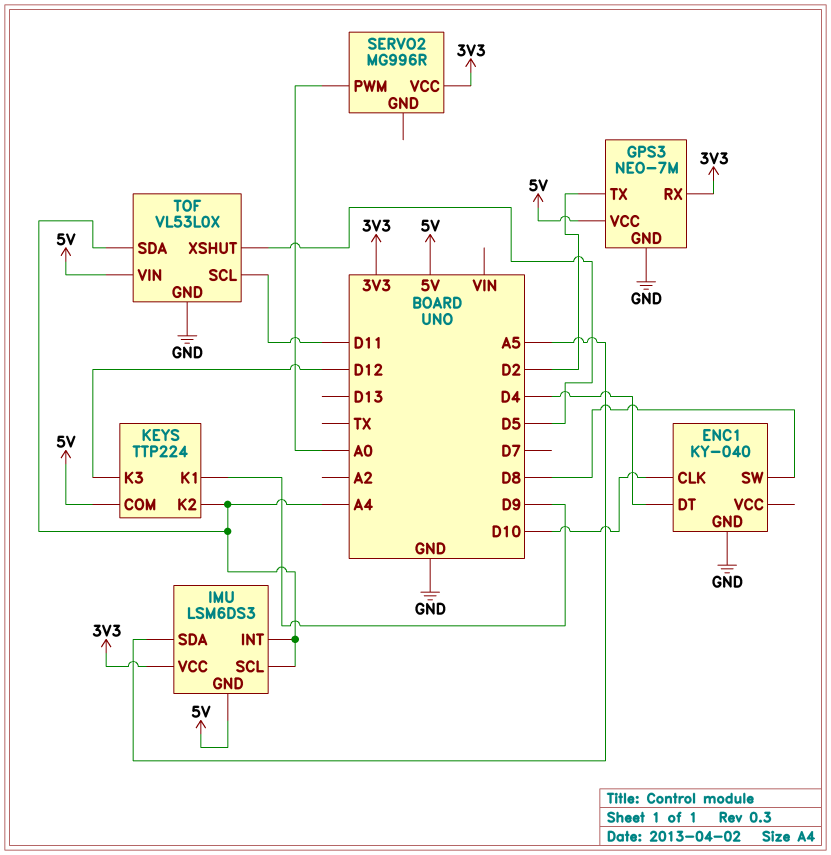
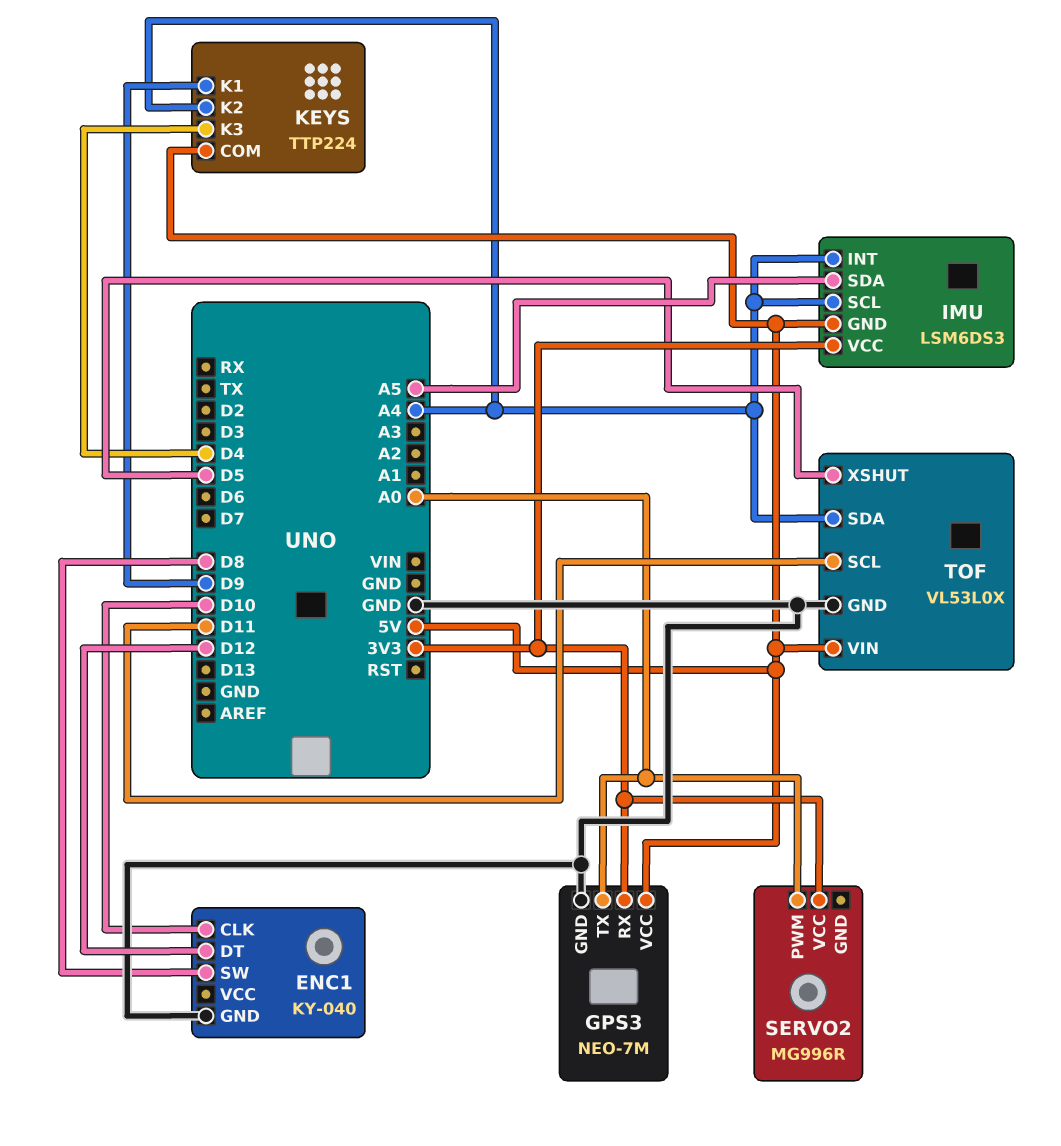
ENC1 pin DT: D4 -> D12
GPS3 pin TX: D2 -> A0
KEYS pin K3: D12 -> D4

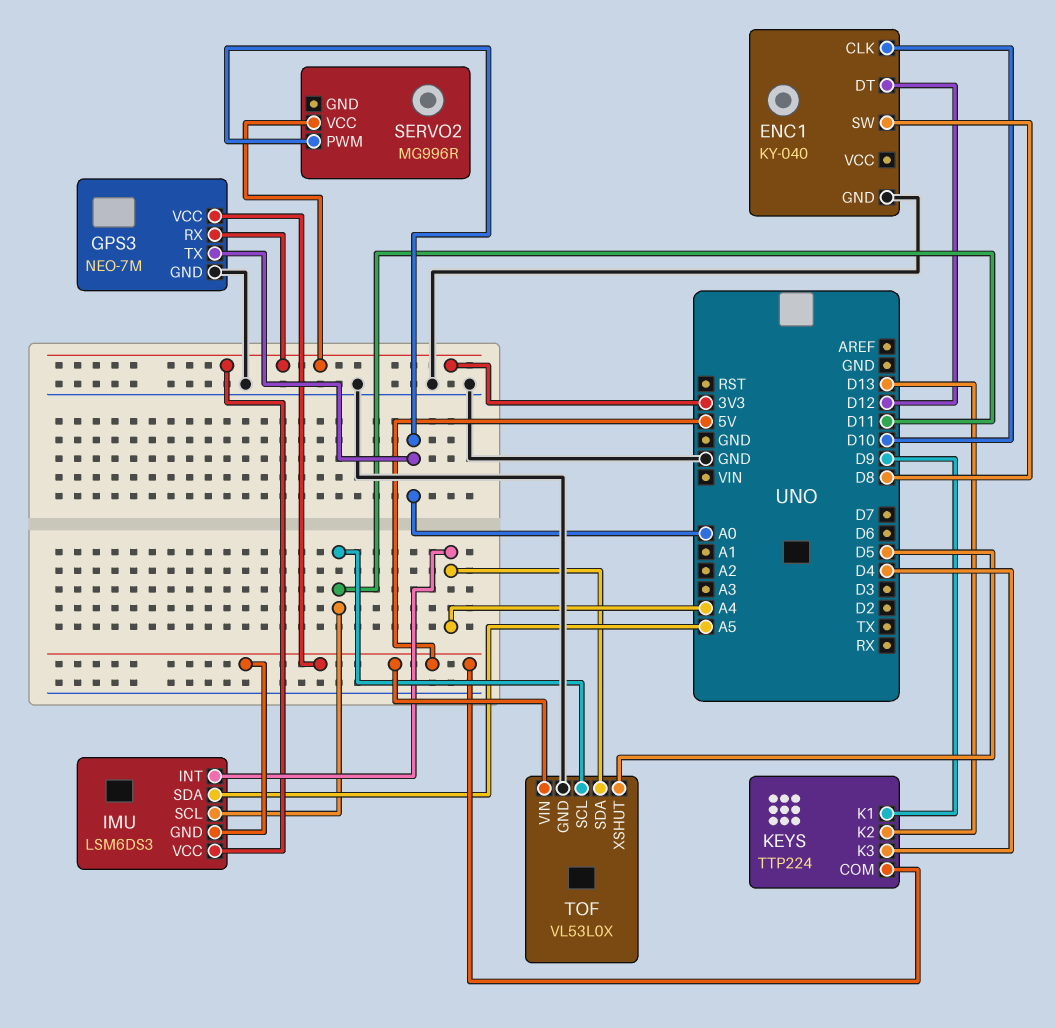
IMU pin SCL: A4 -> D11
KEYS pin K2: A4 -> D13

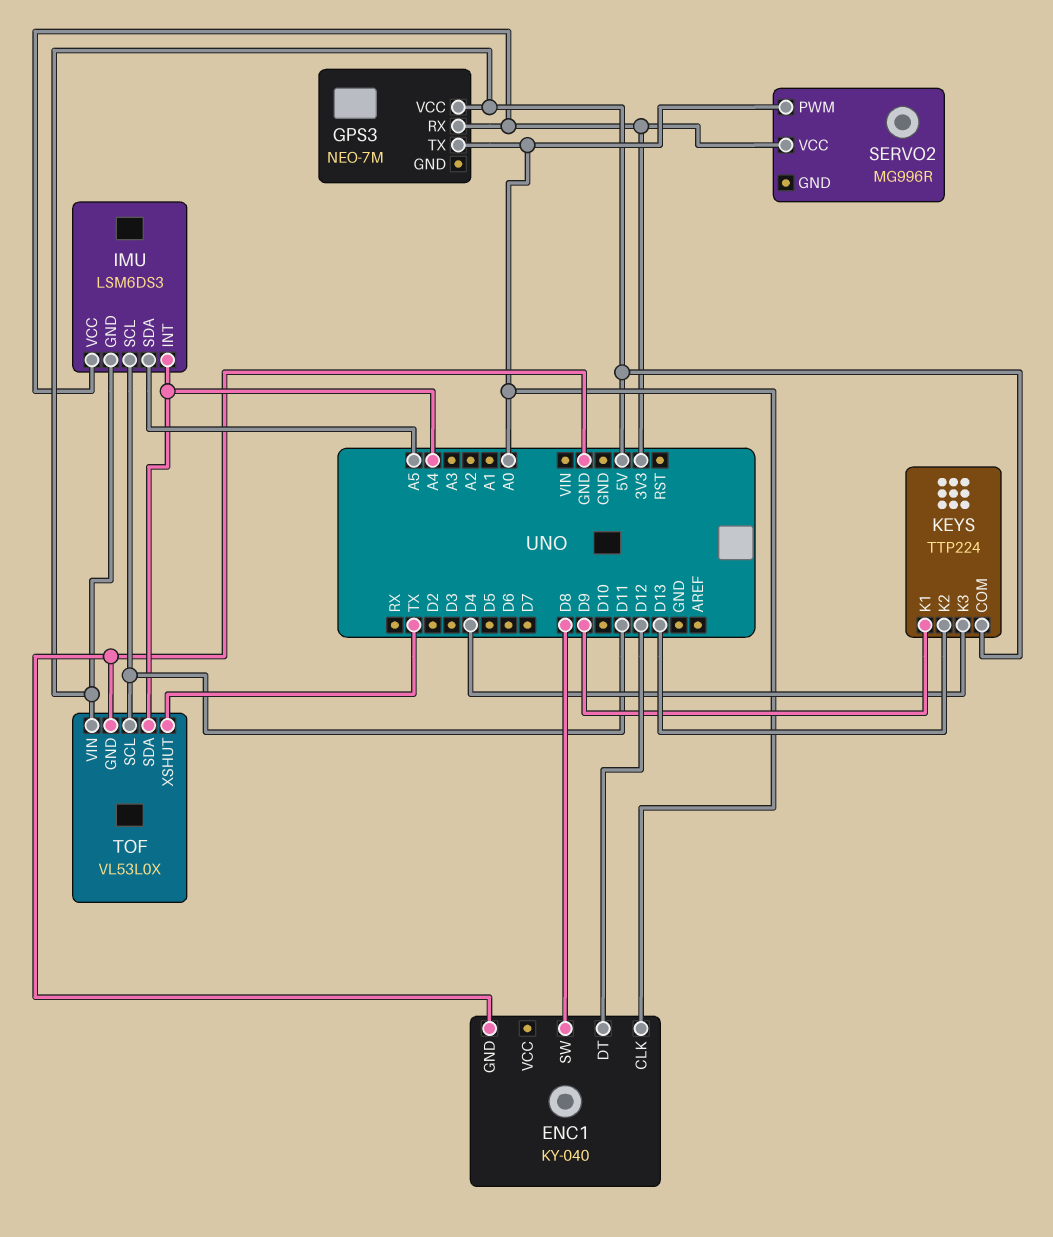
ENC1 pin CLK: D10 -> A0
GPS3 pin GND: GND -> none
TOF pin XSHUT: D5 -> TX

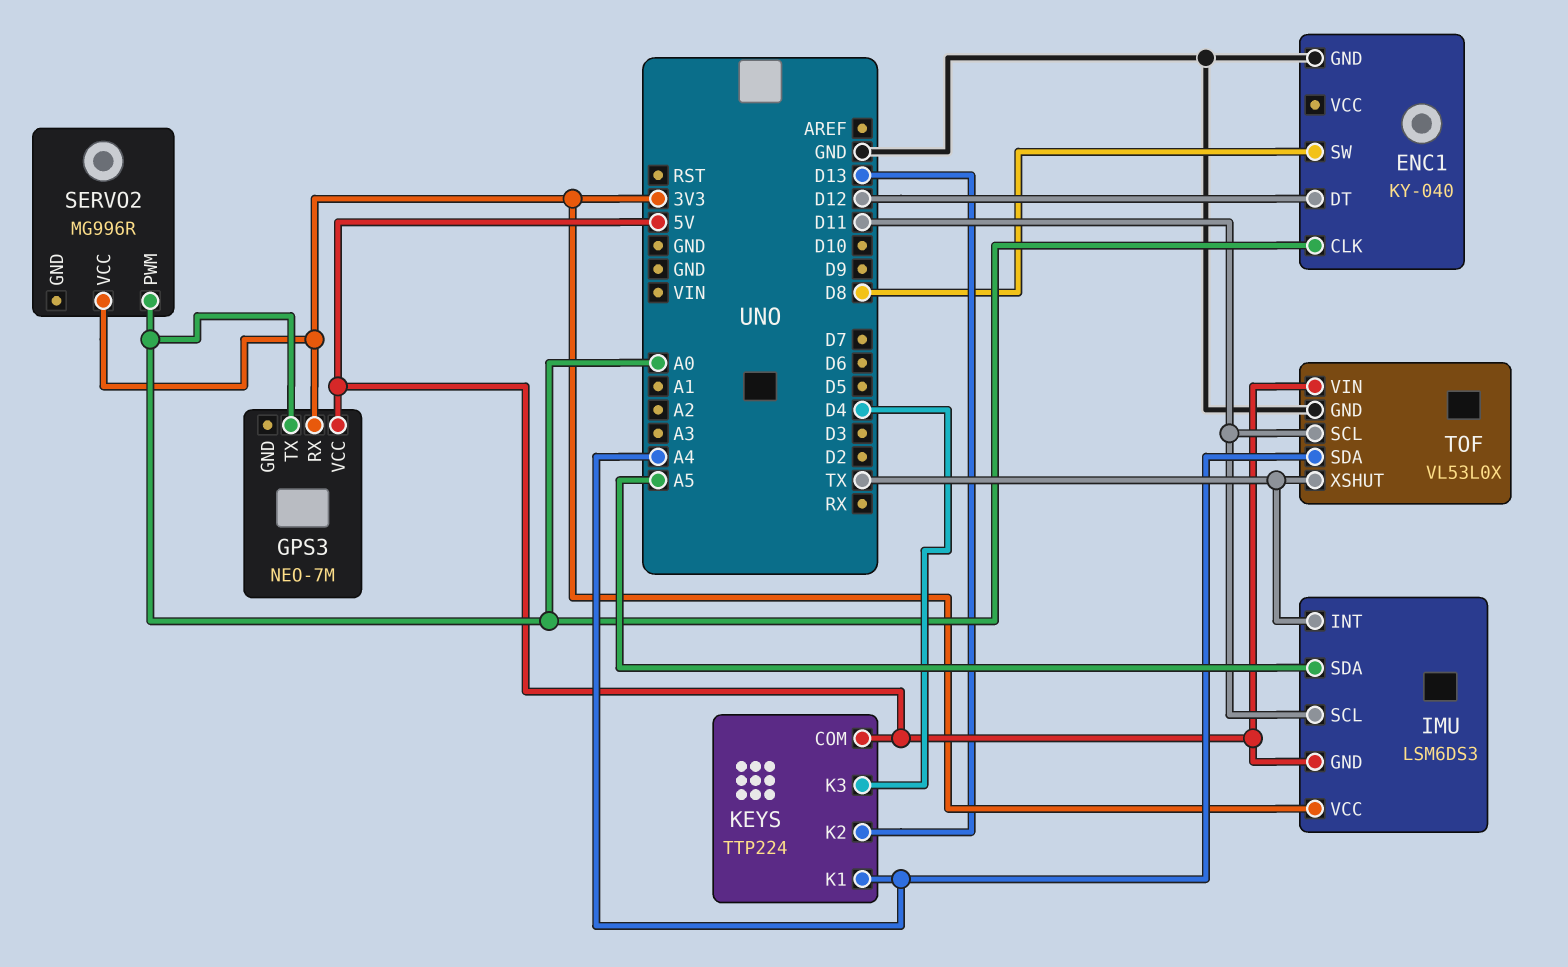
IMU pin INT: A4 -> TX
KEYS pin K1: D9 -> A4

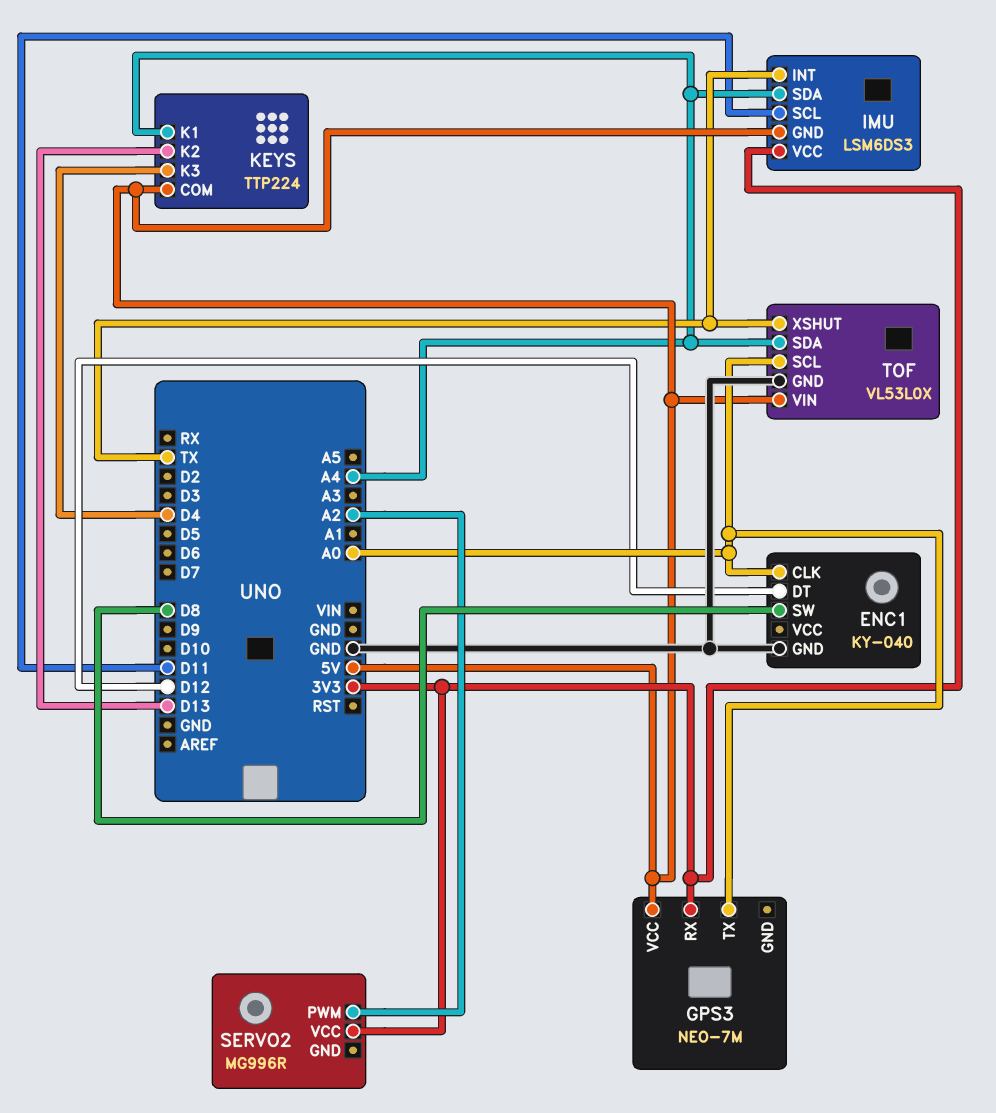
IMU pin SDA: A5 -> A4
SERVO2 pin PWM: A0 -> A2
TOF pin SCL: D11 -> A0

